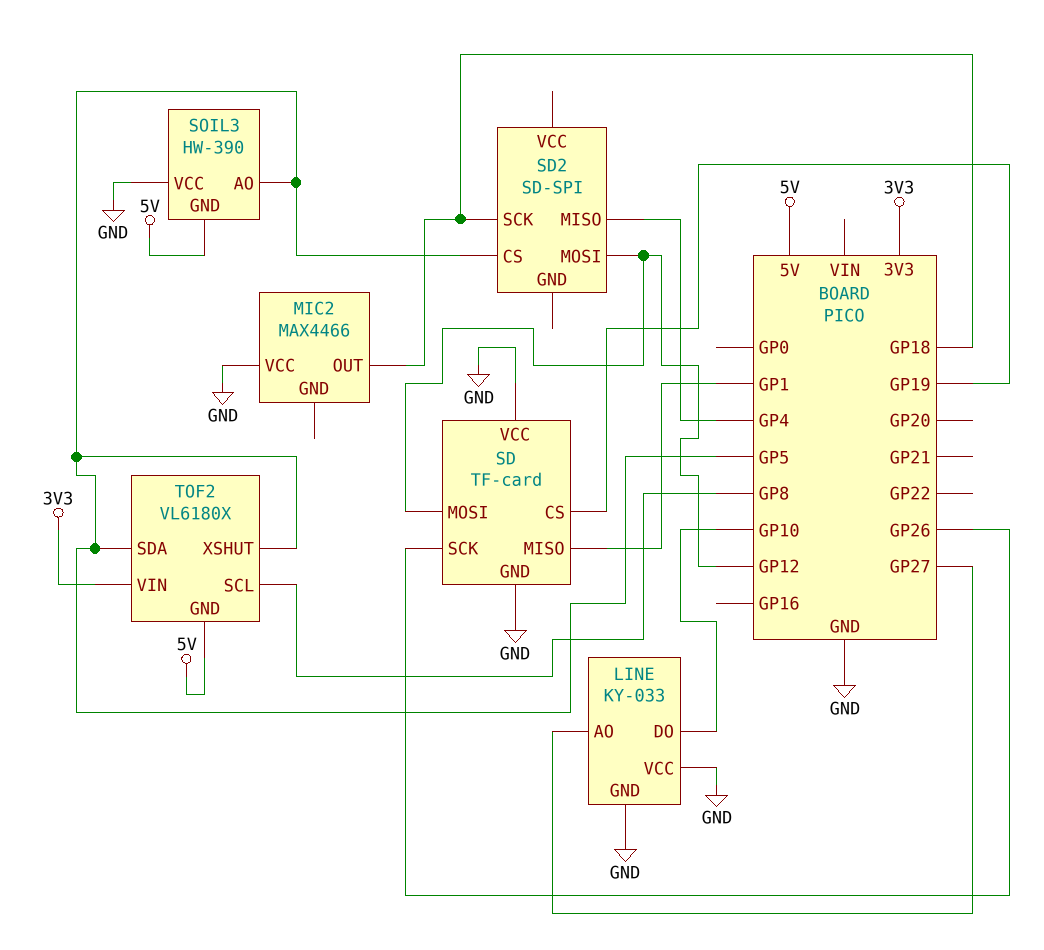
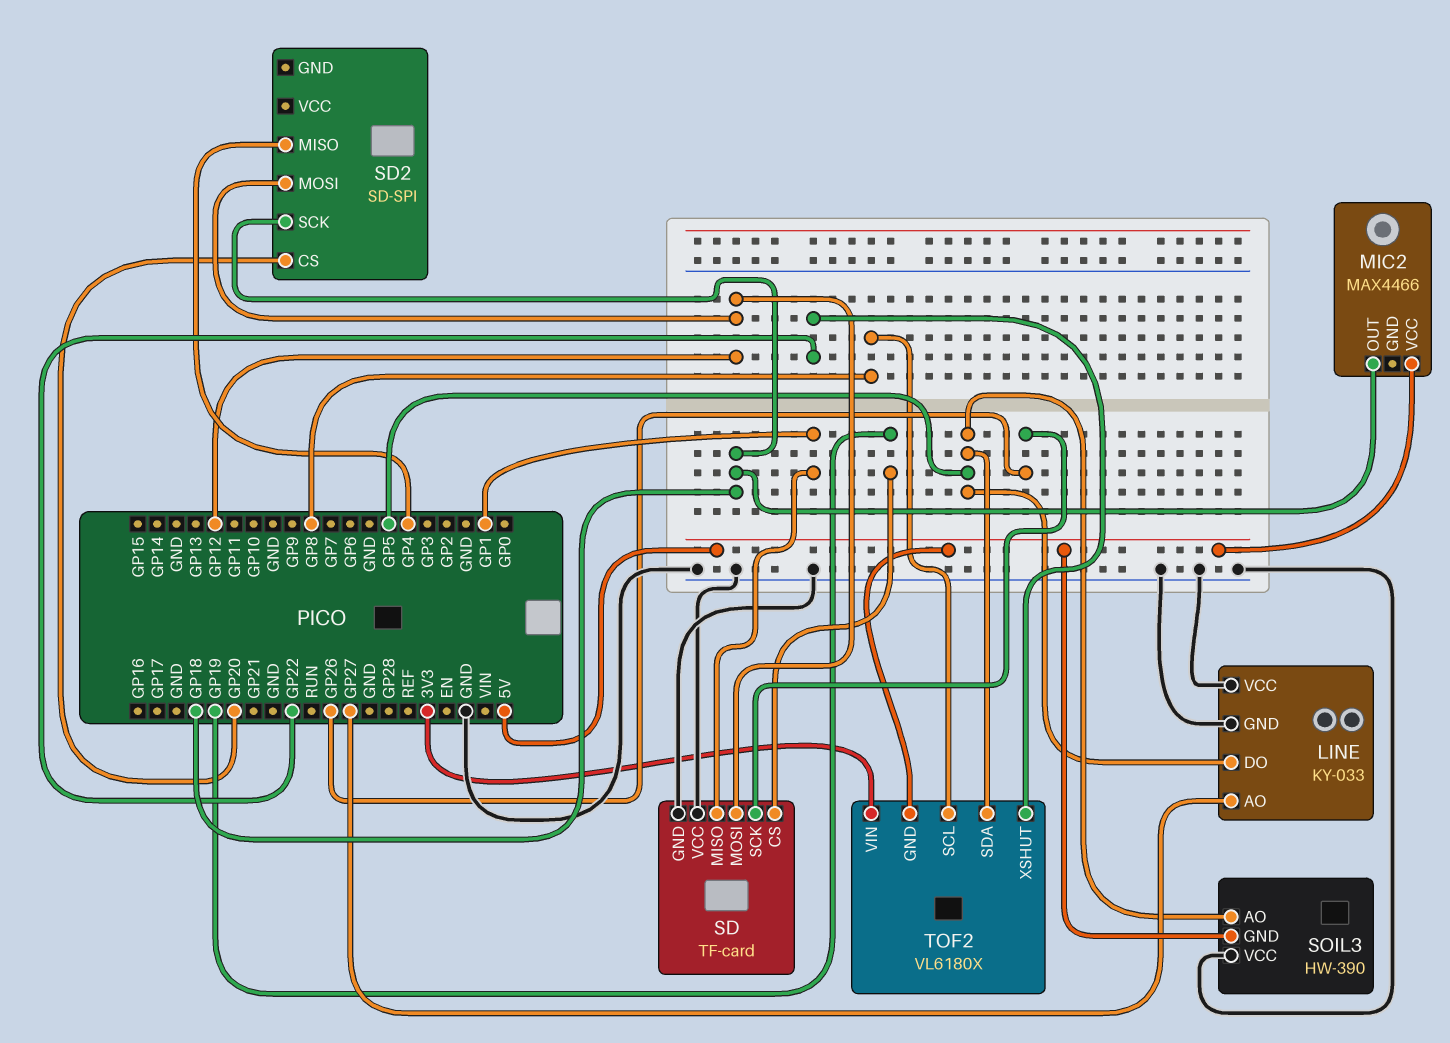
LINE pin DO: GP10 -> GP5
MIC2 pin VCC: GND -> 5V
SD2 pin CS: GP5 -> GP20
TOF2 pin XSHUT: GP5 -> GP22

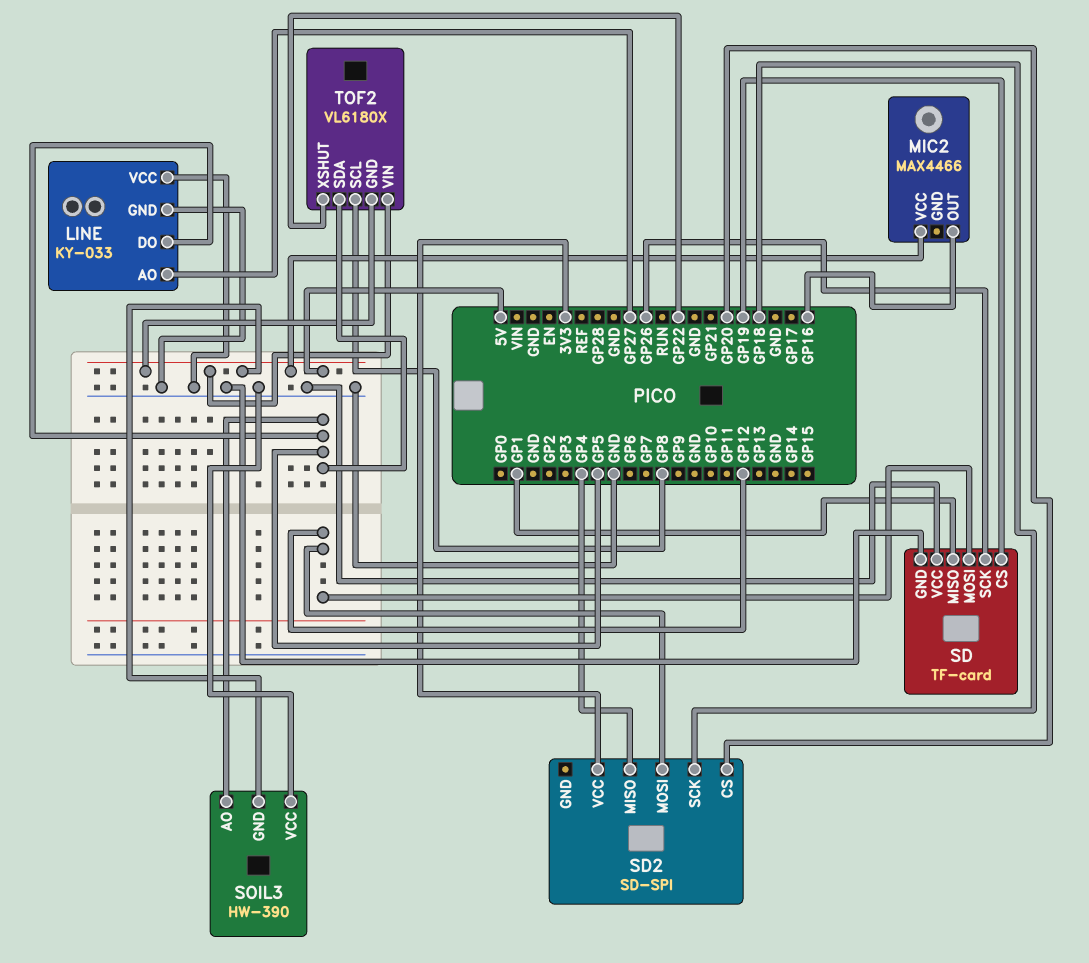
MIC2 pin OUT: GP18 -> GP16
SD2 pin VCC: none -> 3V3
TOF2 pin VIN: 3V3 -> 5V

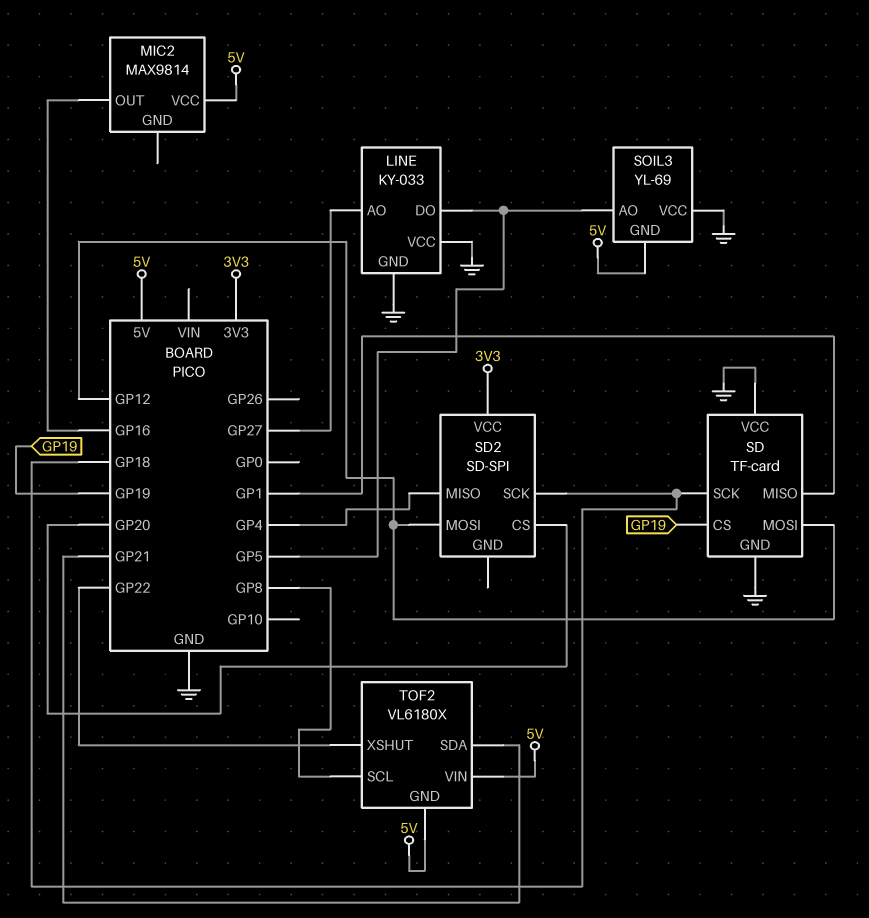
MIC2: MAX4466 -> MAX9814
SD pin SCK: GP26 -> GP18
SOIL3: HW-390 -> YL-69
TOF2 pin SDA: GP5 -> GP21

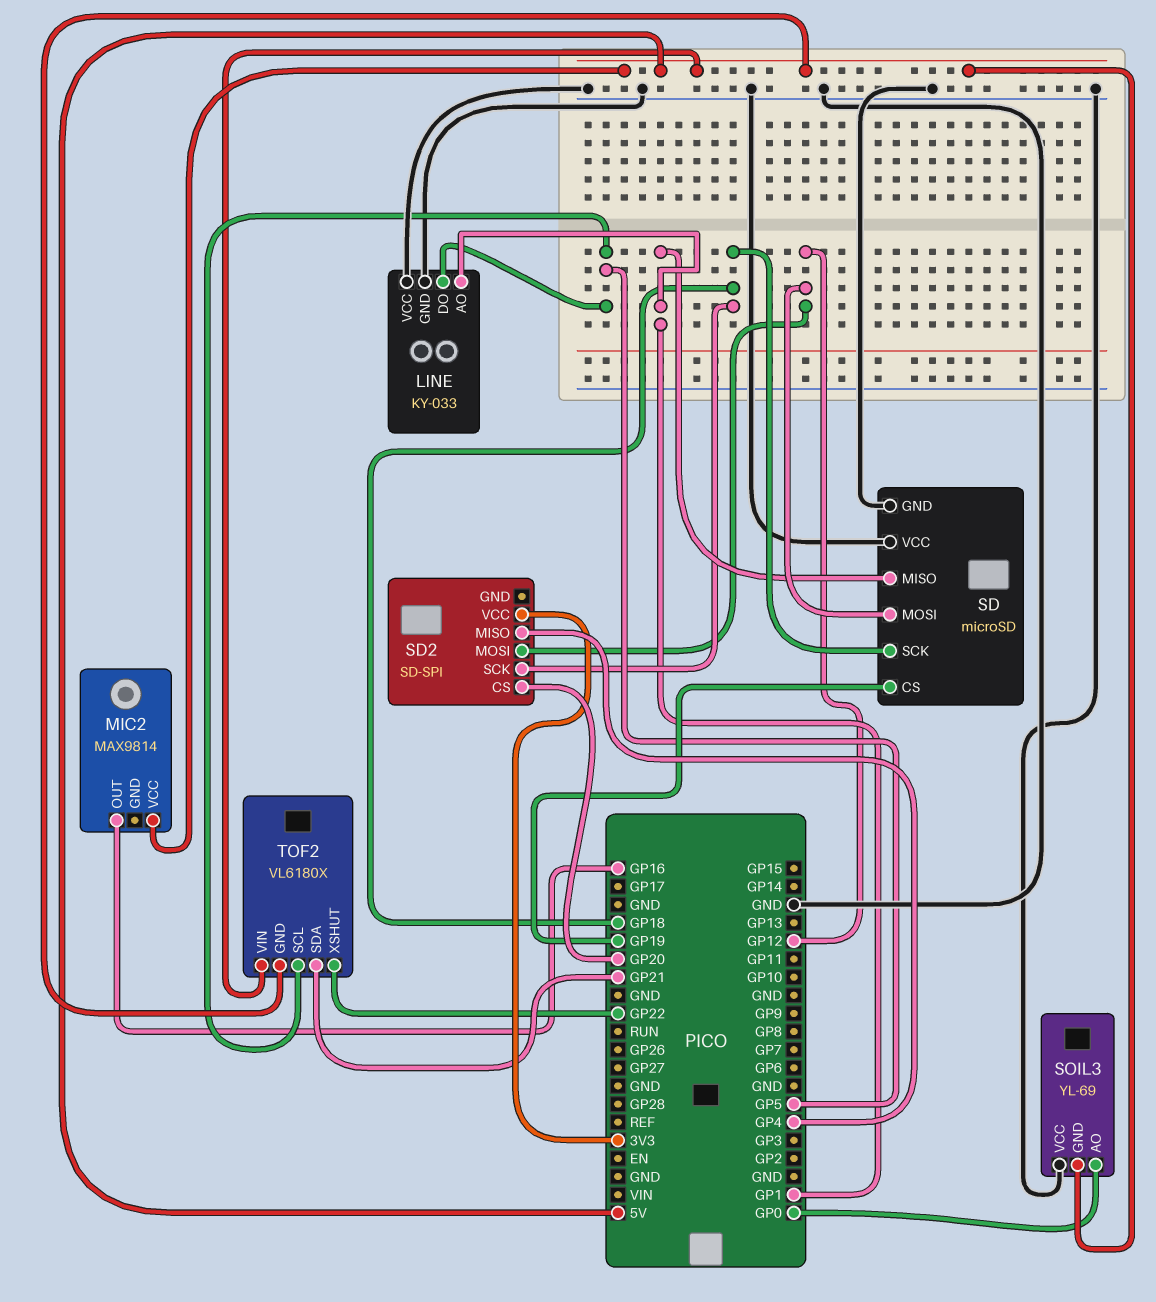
LINE pin AO: GP27 -> GP1
SD: TF-card -> microSD
SOIL3 pin AO: GP5 -> GP0
TOF2 pin SCL: GP8 -> GP5

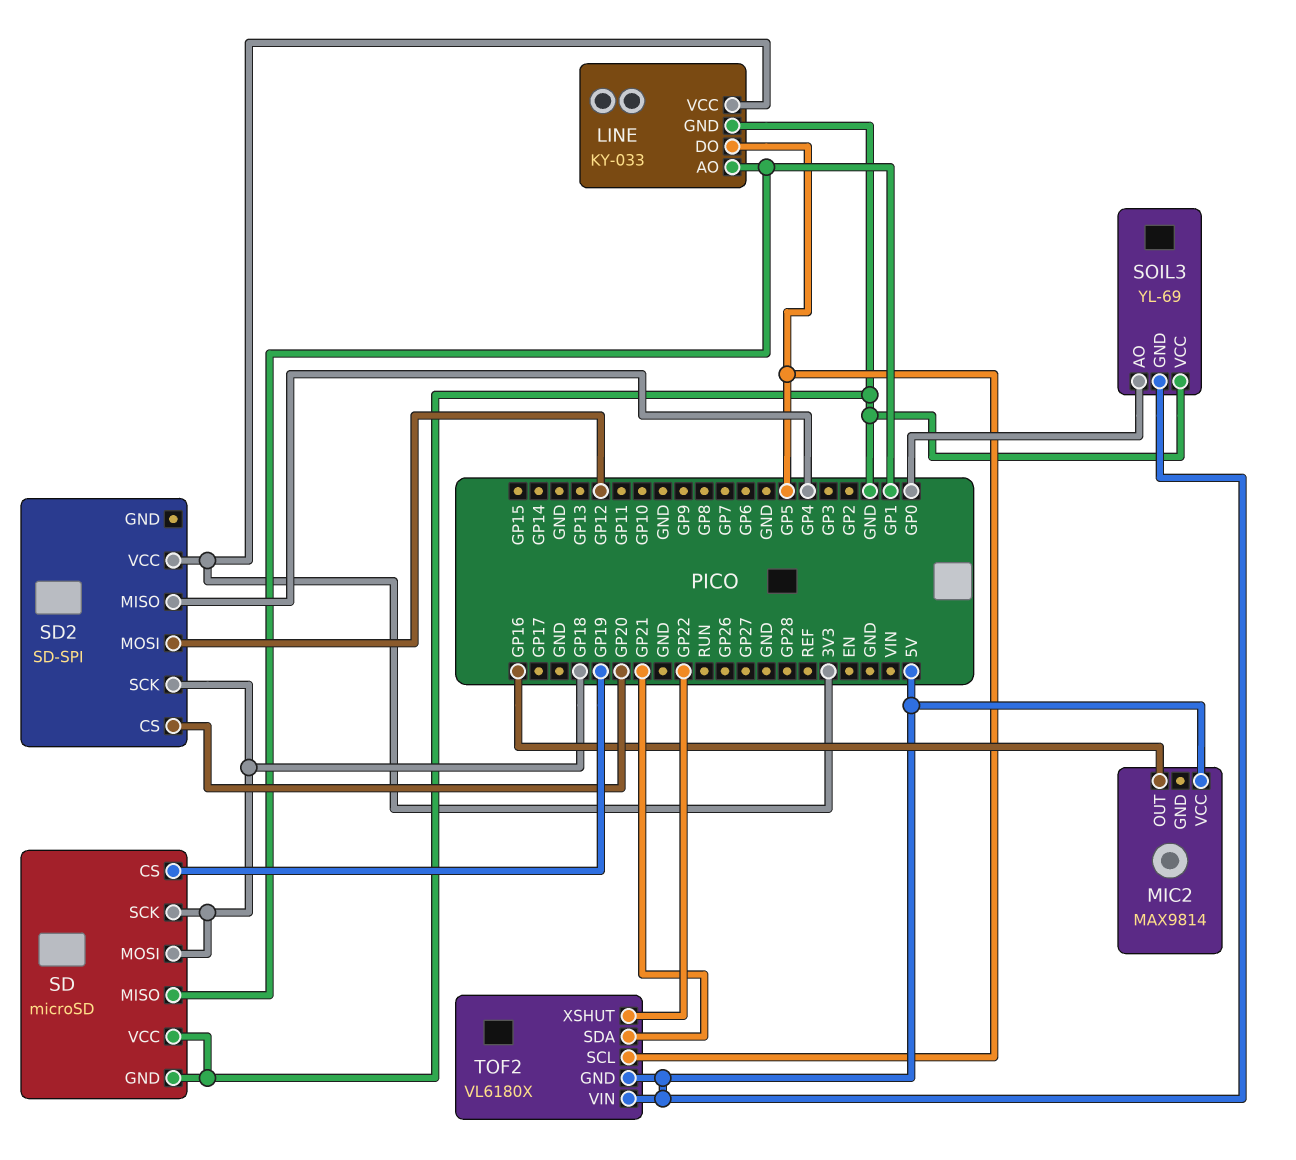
LINE pin VCC: GND -> 3V3
SD pin MOSI: GP12 -> GP18

